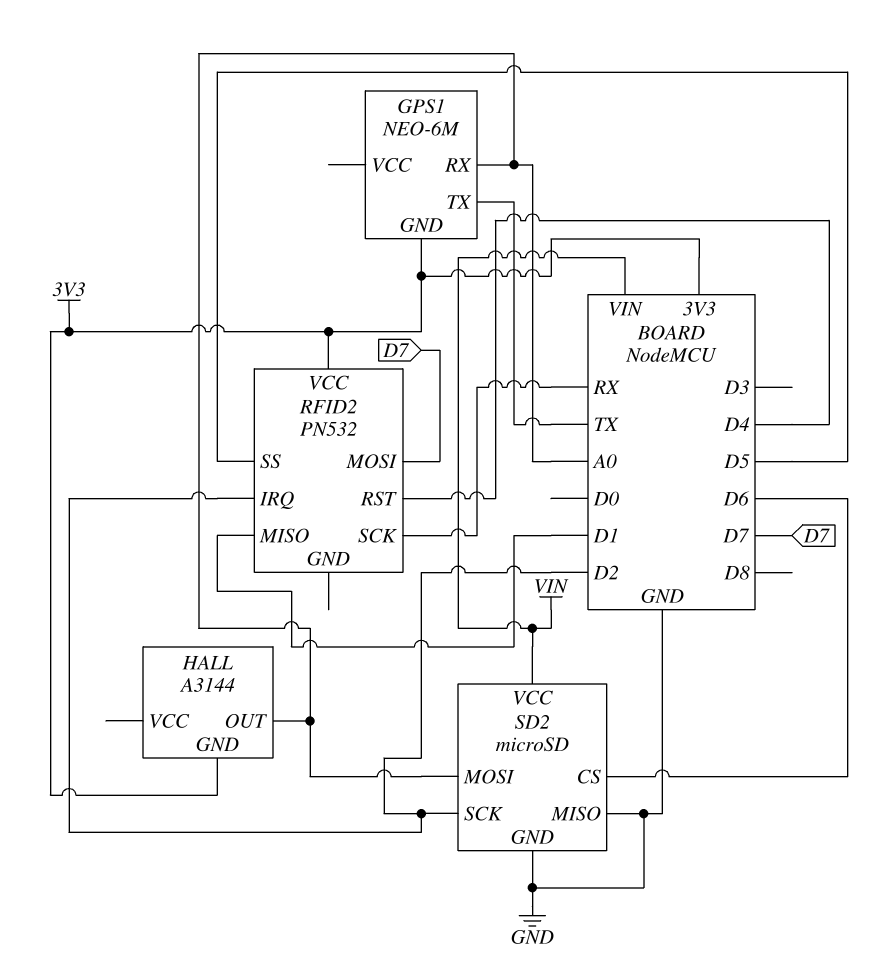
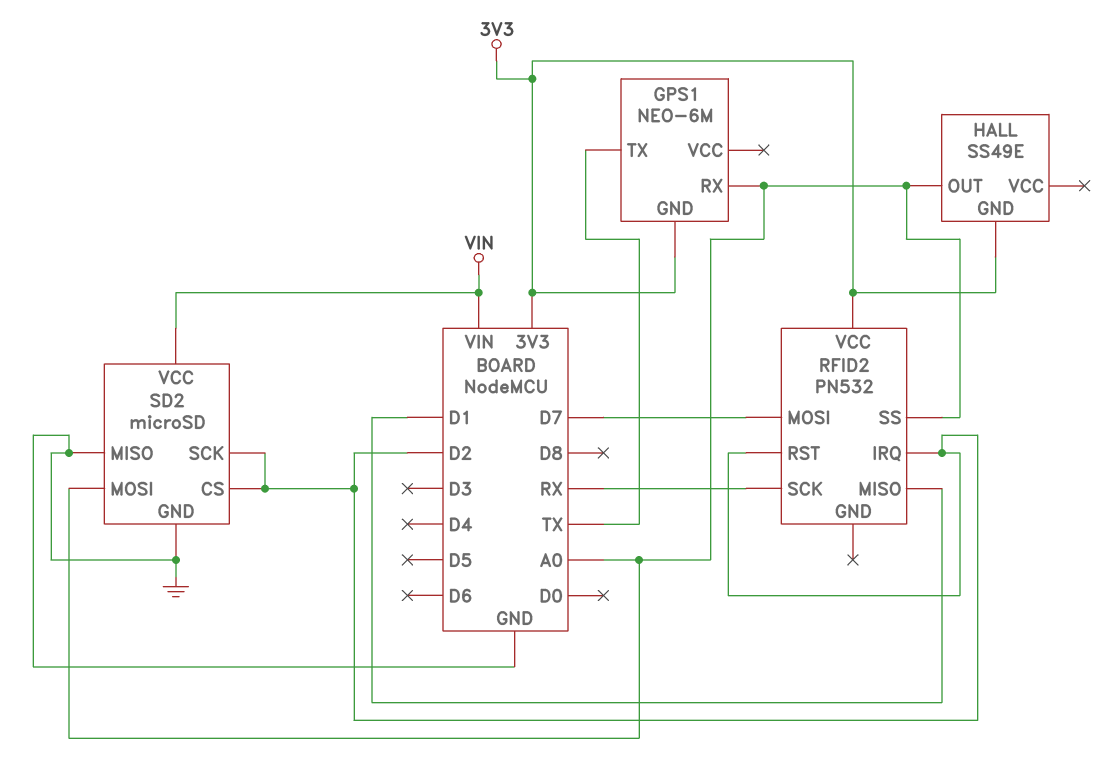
HALL: A3144 -> SS49E
RFID2 pin RST: D4 -> D2
RFID2 pin SS: D5 -> A0
SD2 pin CS: D6 -> D2

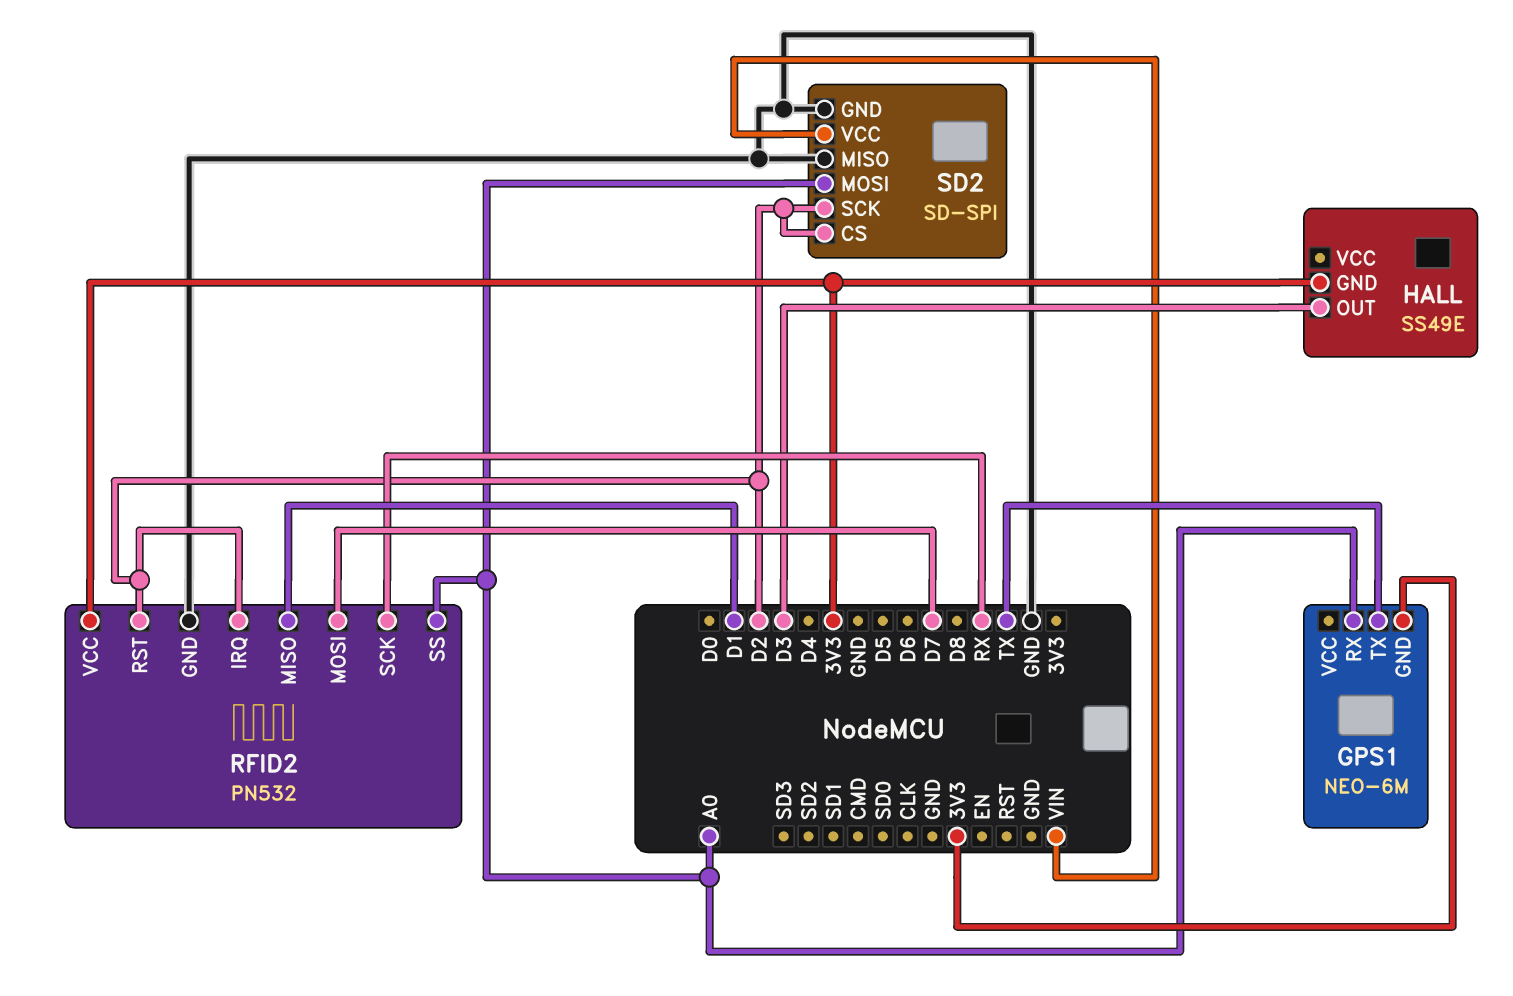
HALL pin OUT: A0 -> D3
RFID2 pin GND: none -> GND
SD2: microSD -> SD-SPI

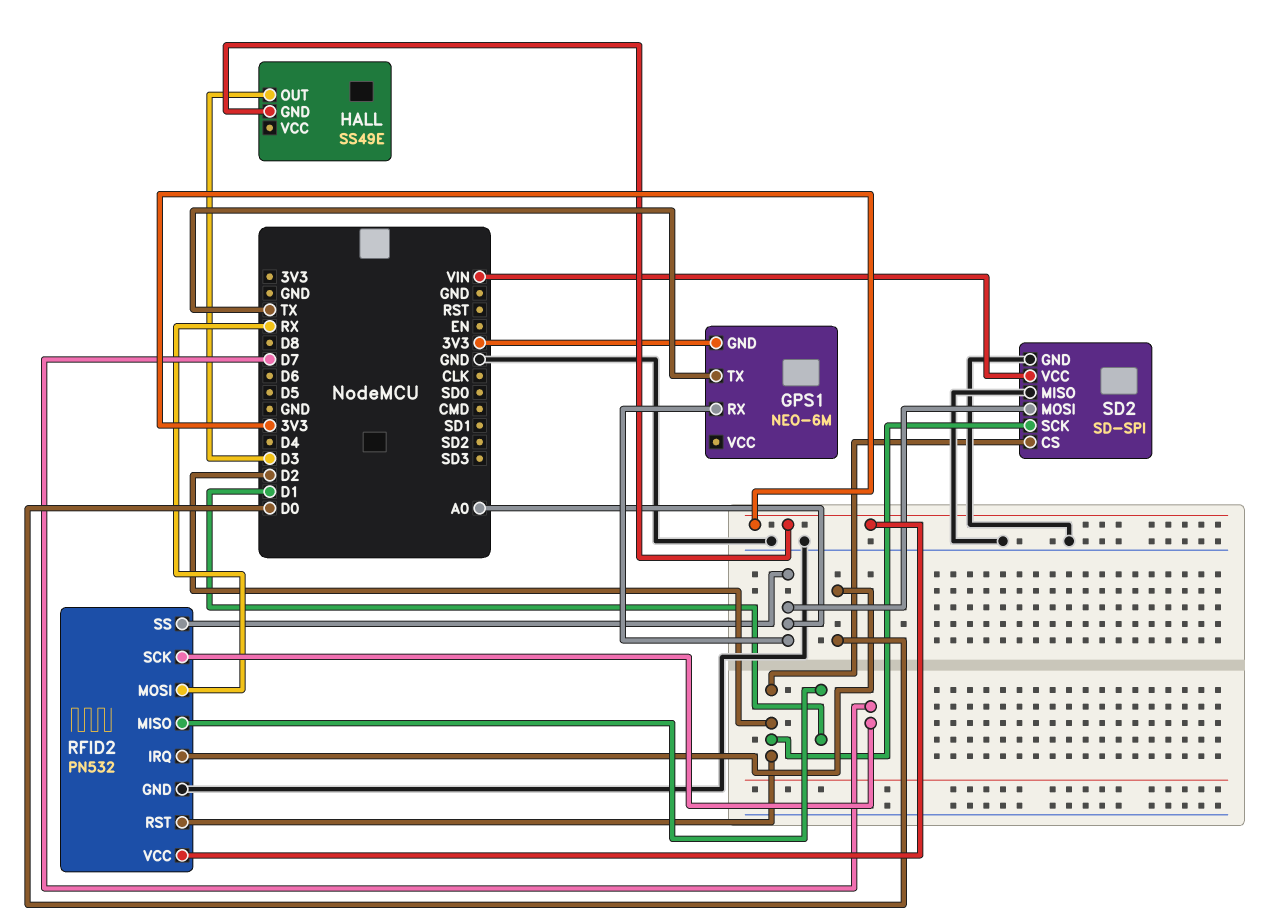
RFID2 pin IRQ: D2 -> D0
RFID2 pin MOSI: D7 -> RX
RFID2 pin SCK: RX -> D7

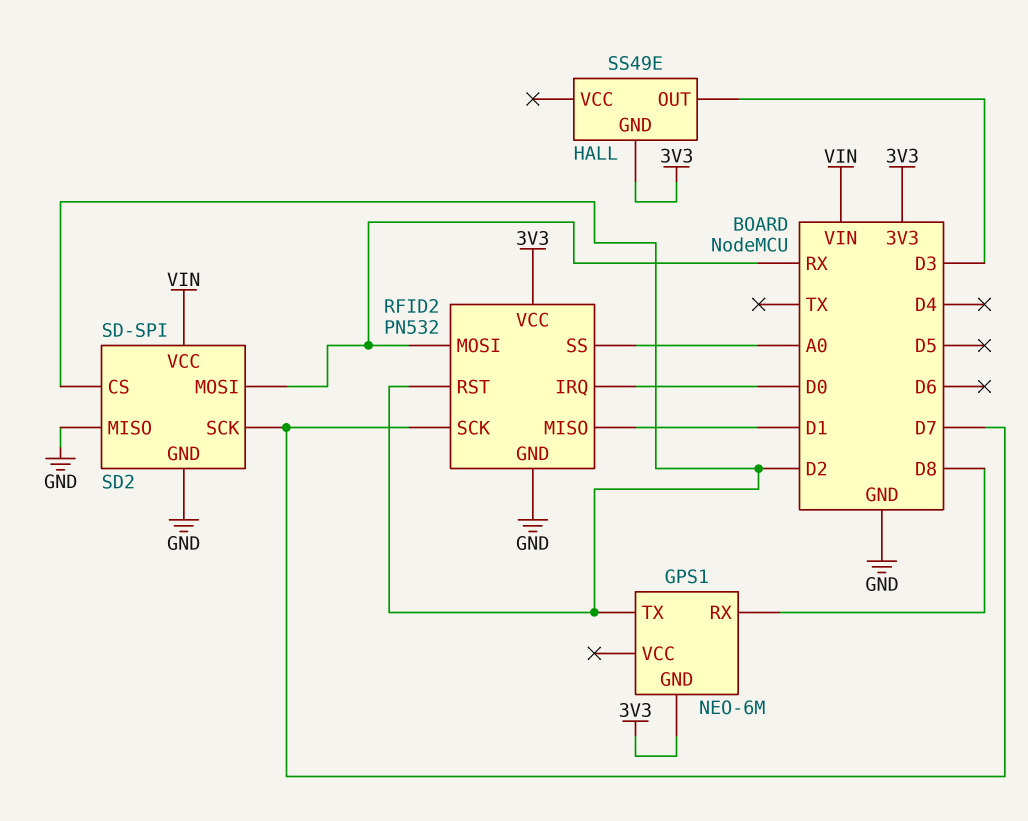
GPS1 pin RX: A0 -> D8
GPS1 pin TX: TX -> D2
SD2 pin MOSI: A0 -> RX
SD2 pin SCK: D2 -> D7

